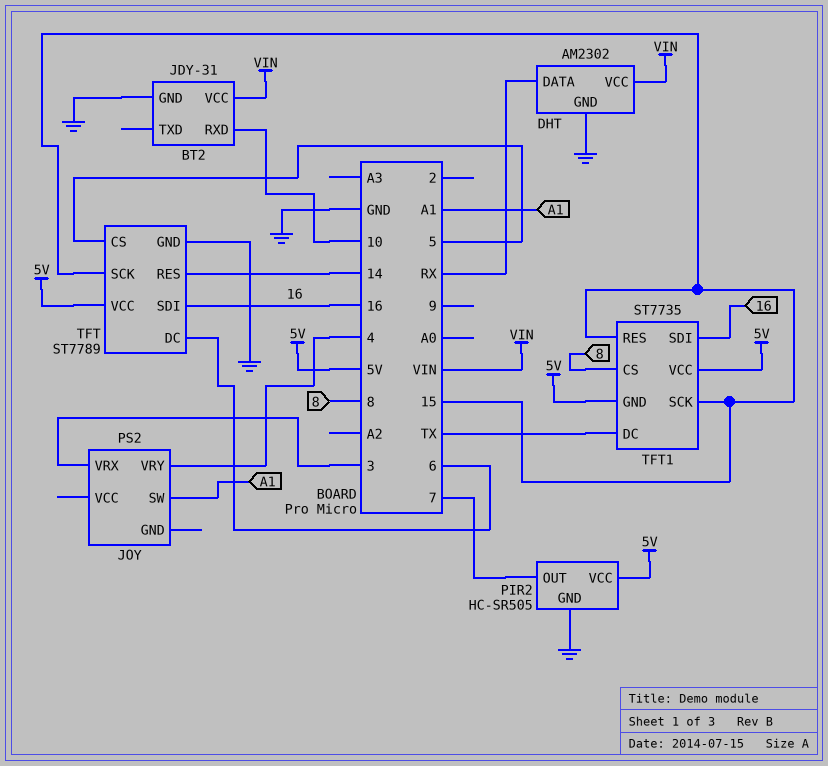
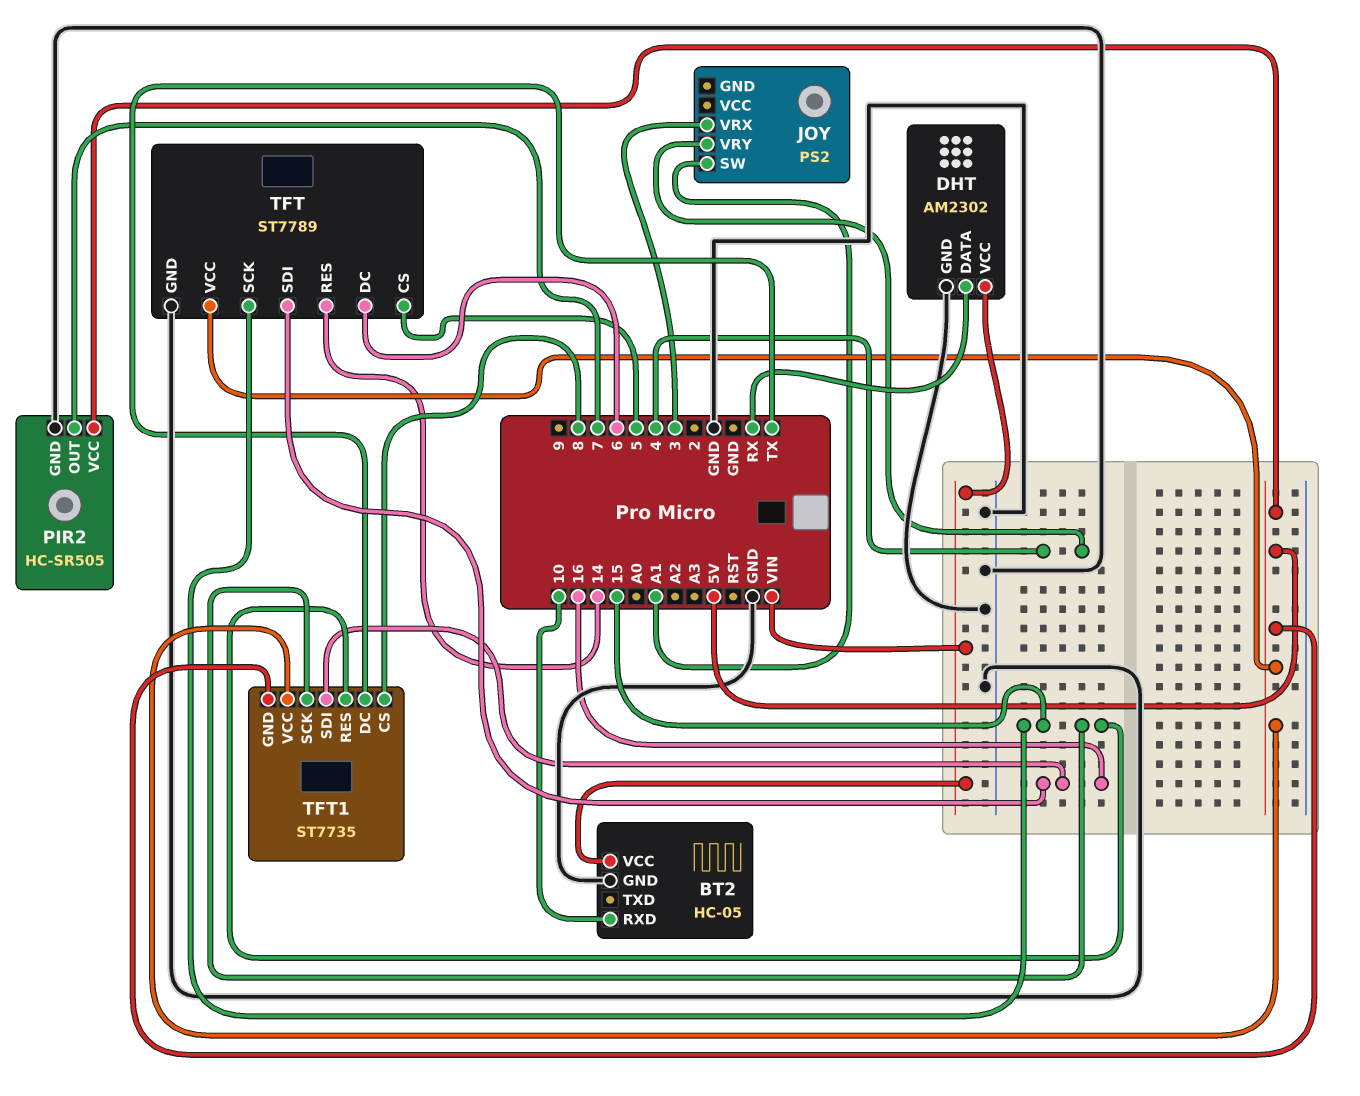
BT2: JDY-31 -> HC-05

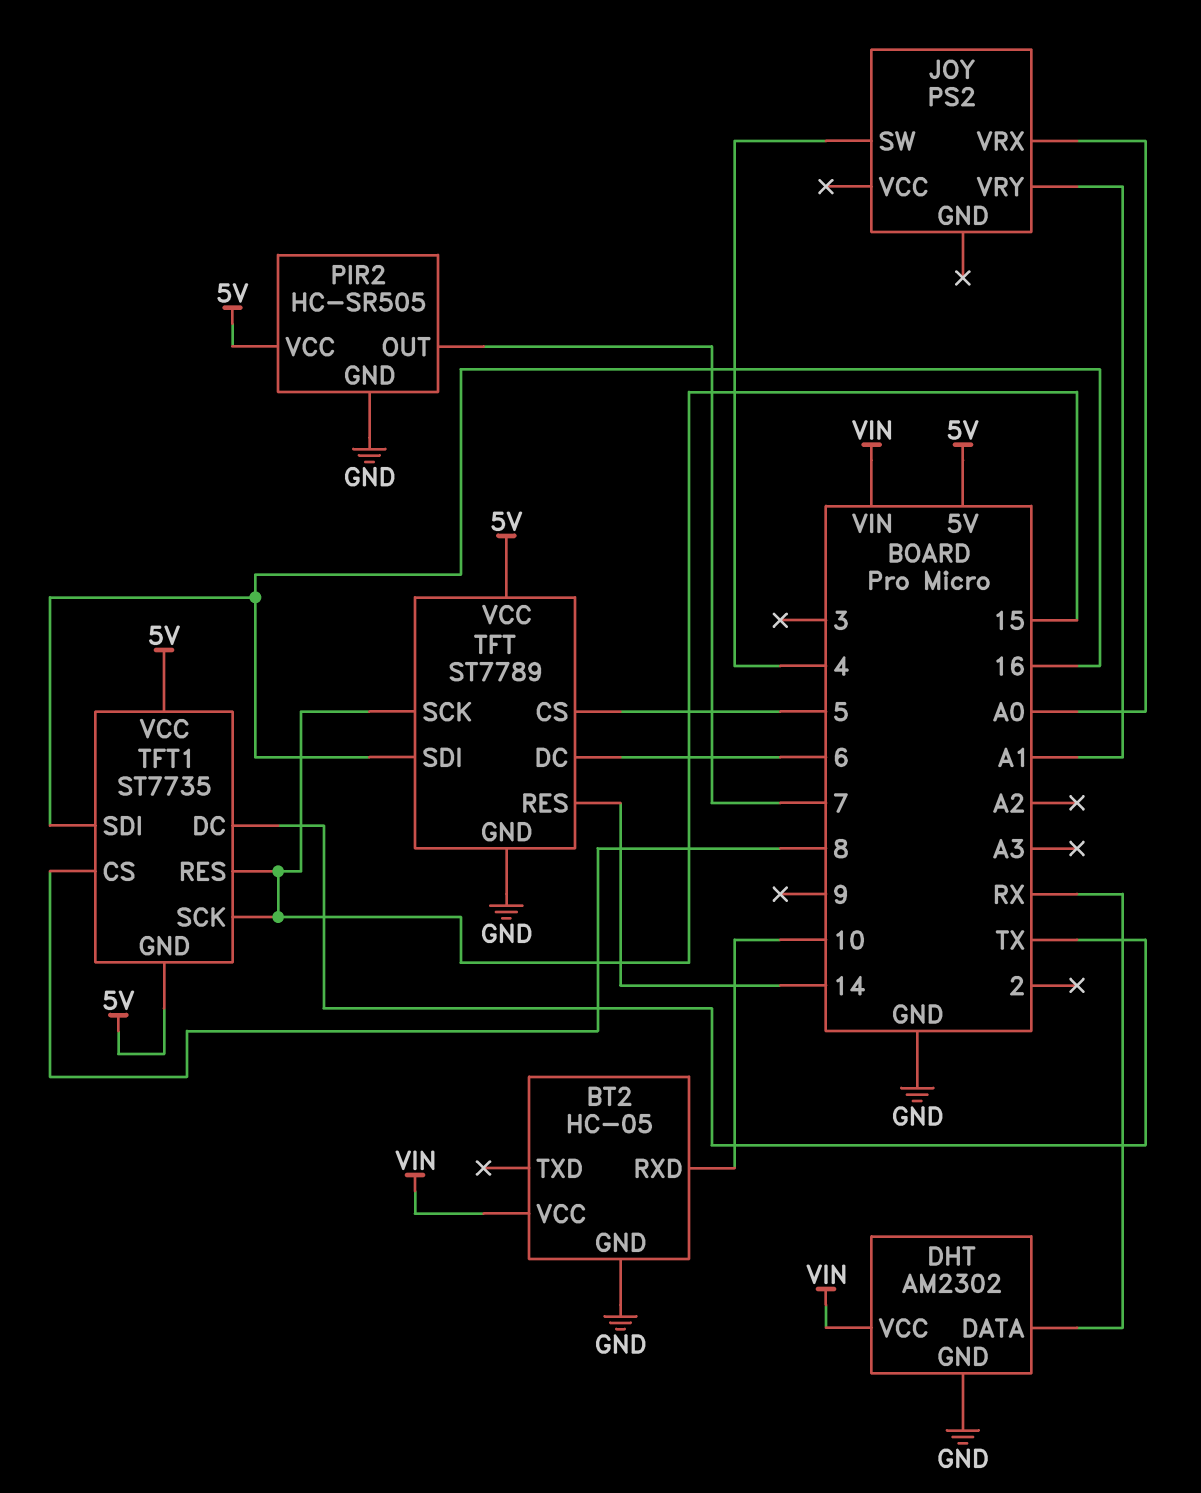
JOY pin SW: A1 -> 4
JOY pin VRX: 3 -> A0
JOY pin VRY: 4 -> A1

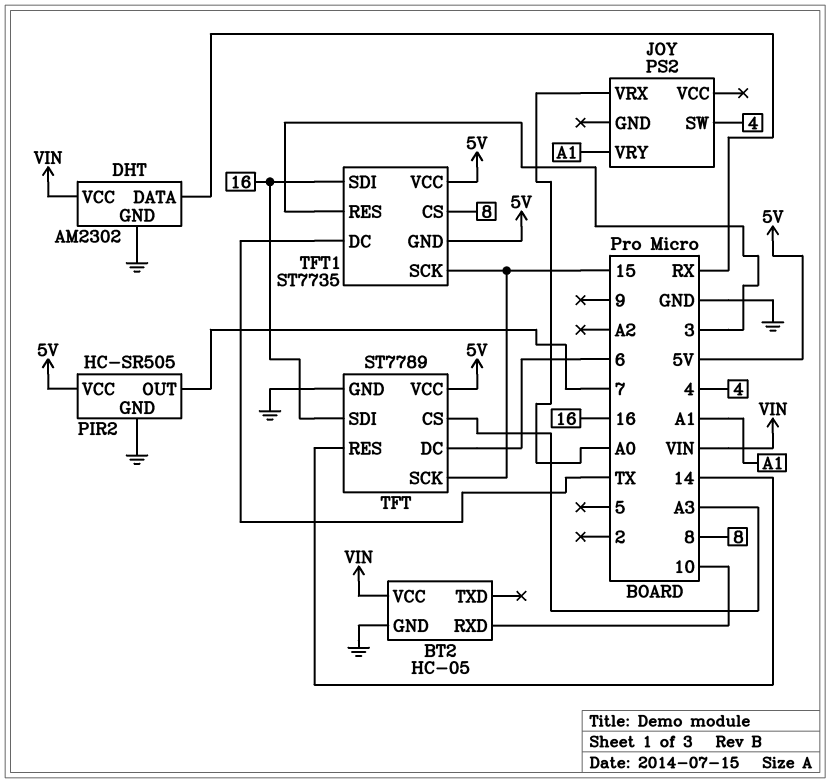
TFT pin CS: 5 -> A3
TFT1 pin RES: 15 -> 3

